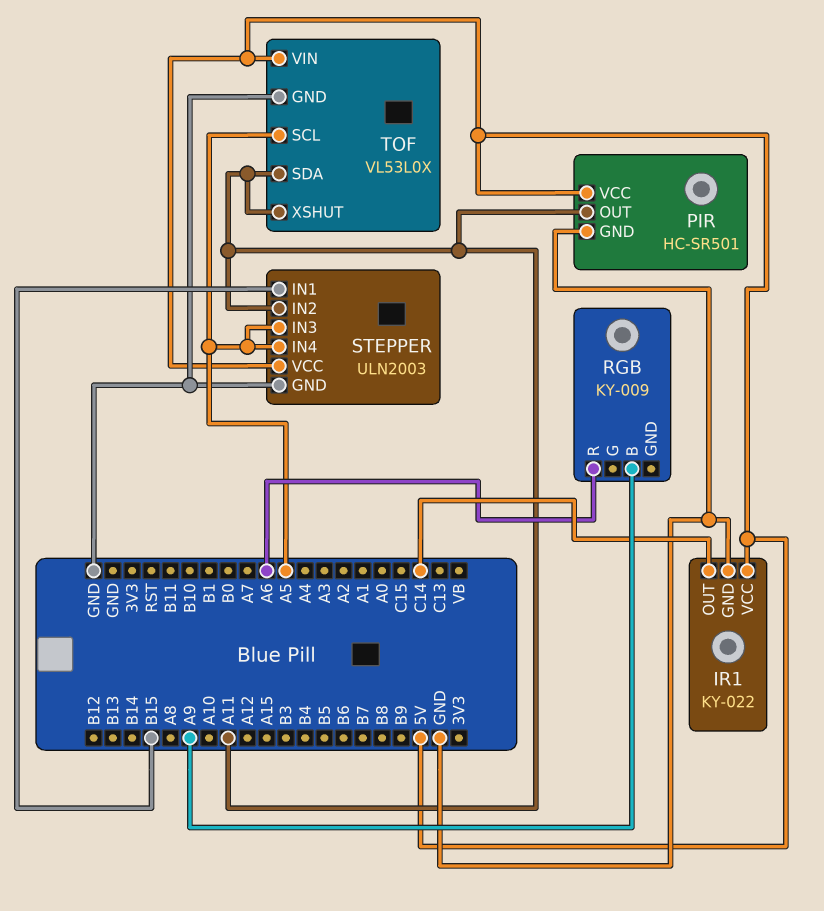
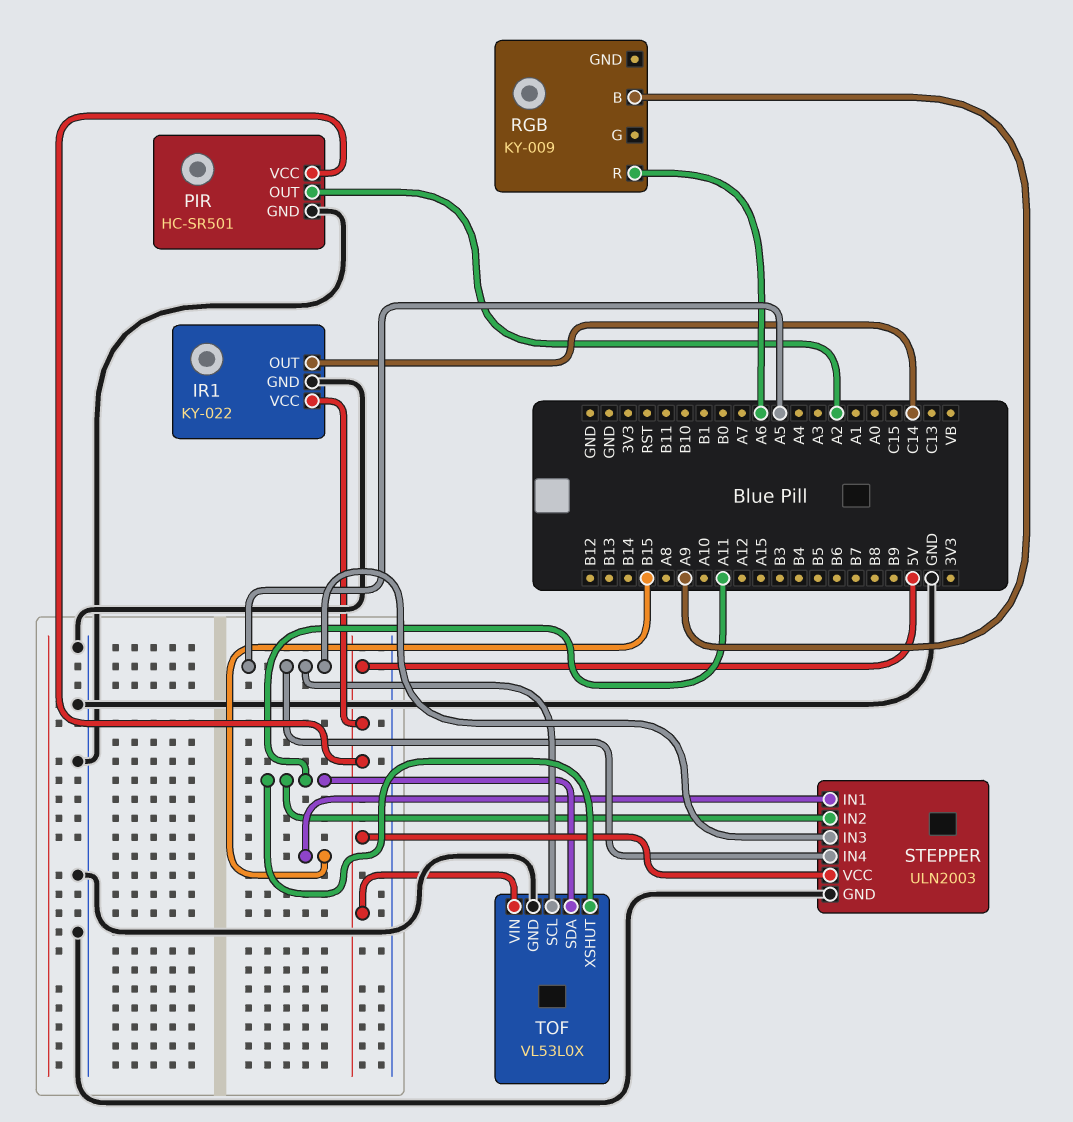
PIR pin OUT: A11 -> A2

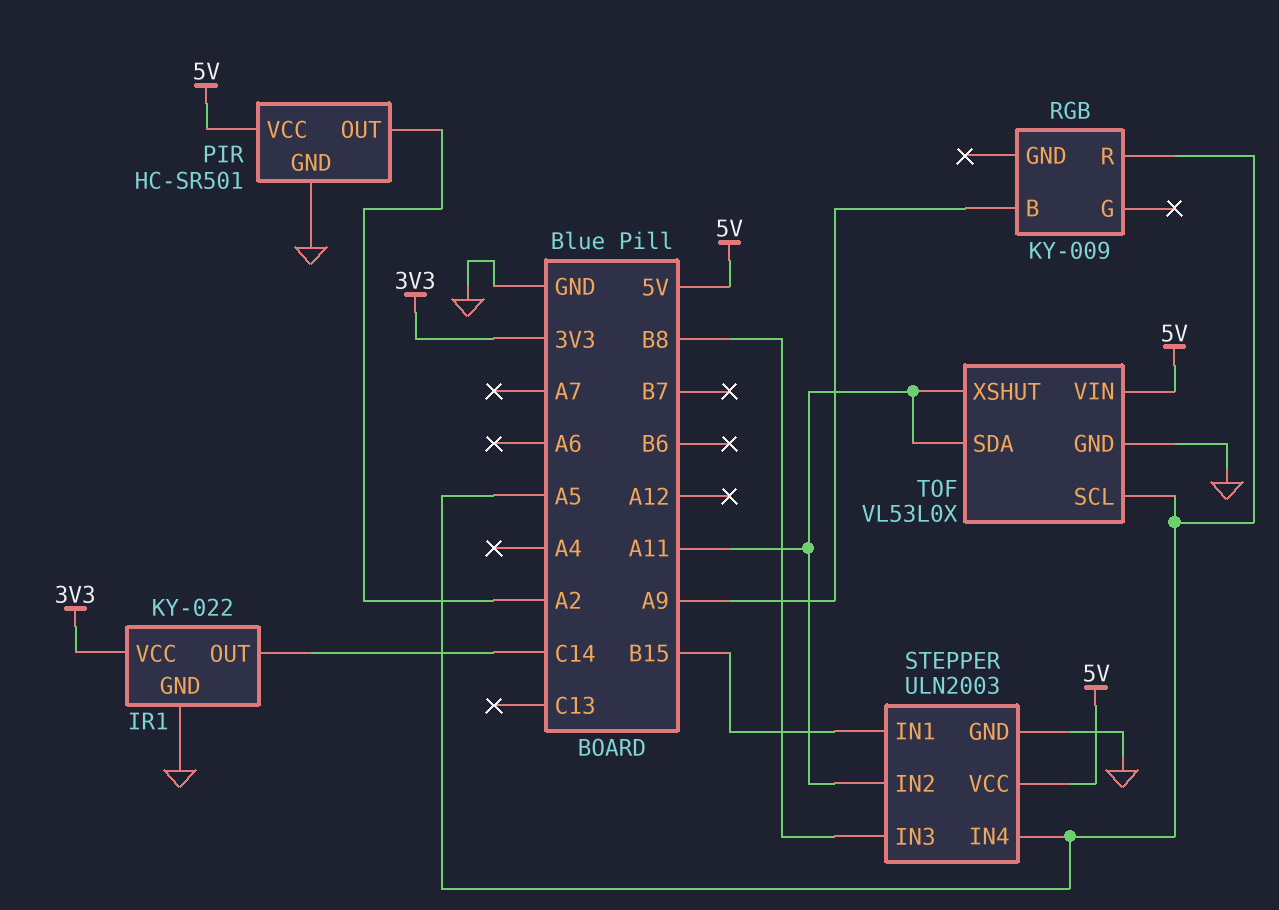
IR1 pin VCC: 5V -> 3V3
RGB pin R: A6 -> A5
STEPPER pin IN3: A5 -> B8

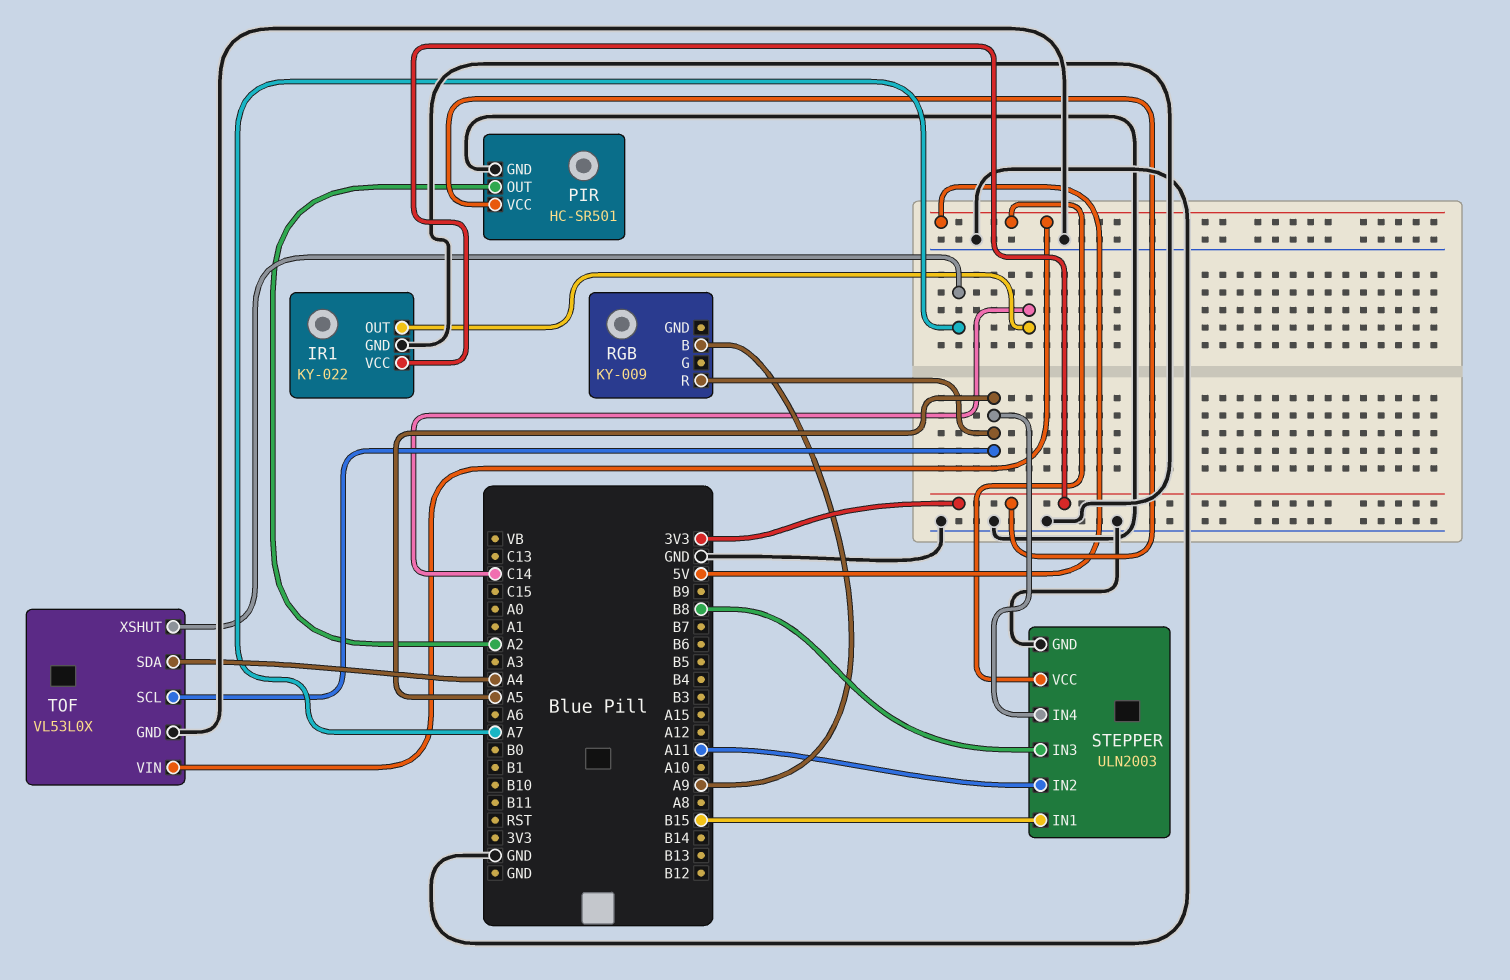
PIR pin VCC: 5V -> 3V3
TOF pin SDA: A11 -> A4
TOF pin XSHUT: A11 -> A7

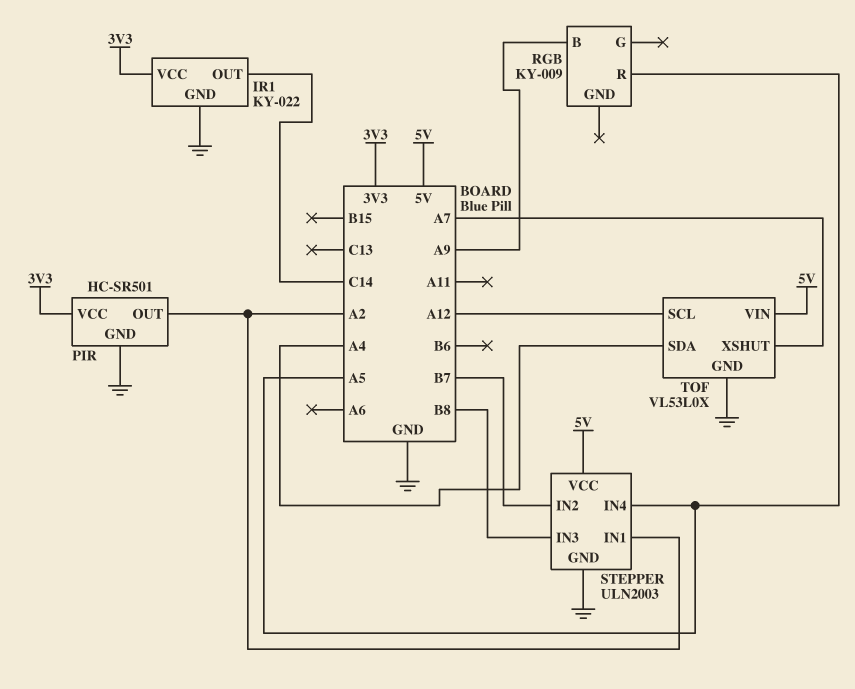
STEPPER pin IN1: B15 -> A2
STEPPER pin IN2: A11 -> B7
TOF pin SCL: A5 -> A12

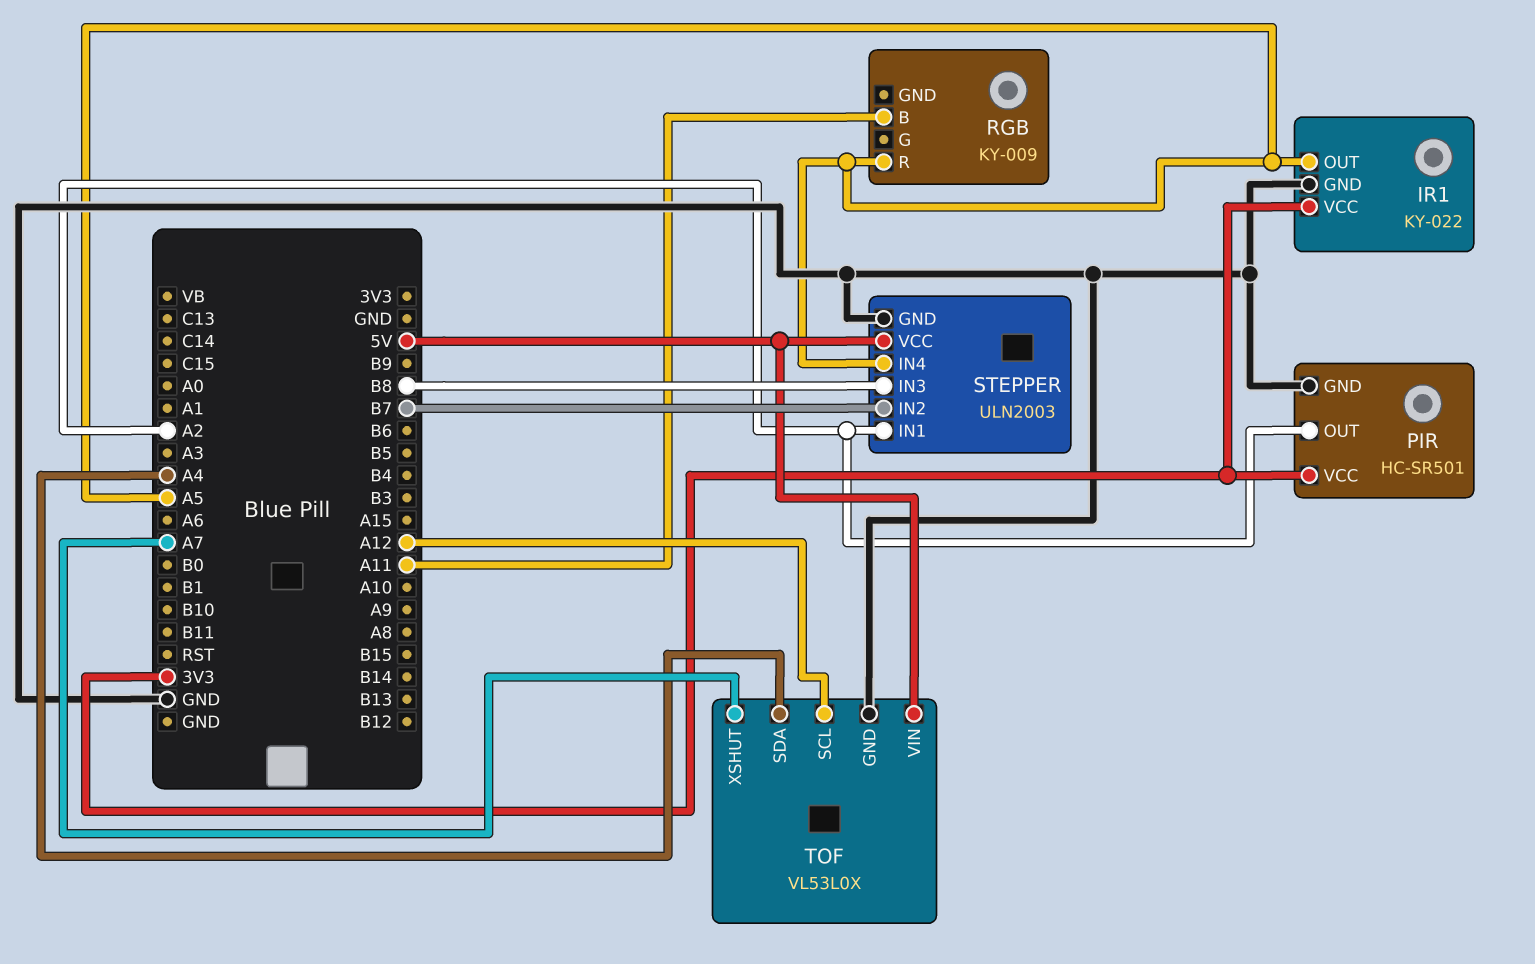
IR1 pin OUT: C14 -> A5
RGB pin B: A9 -> A11

